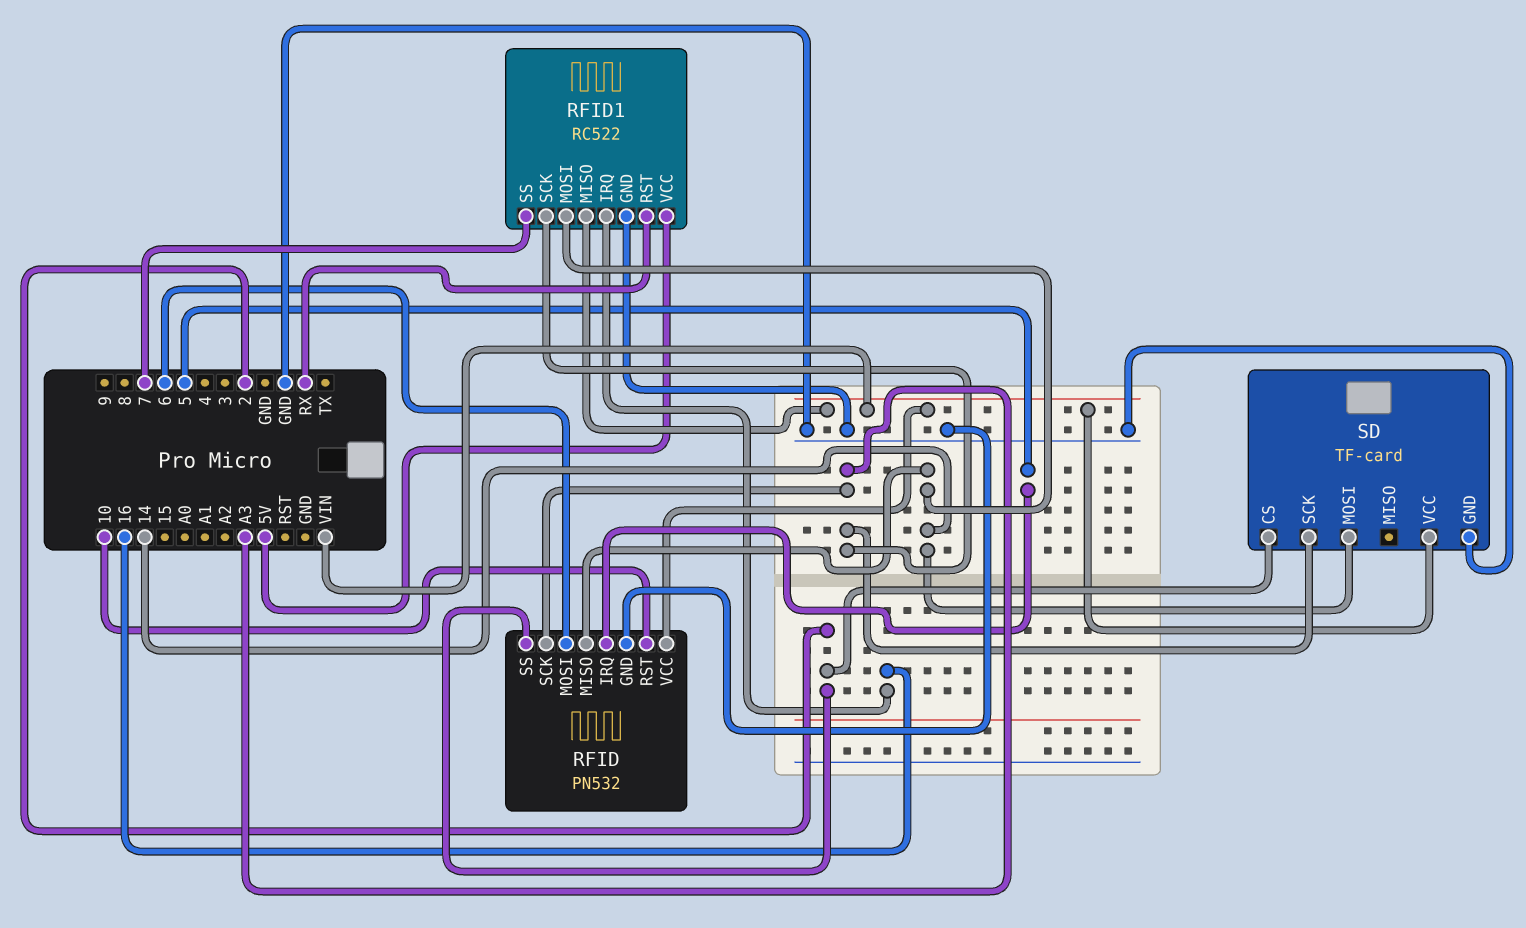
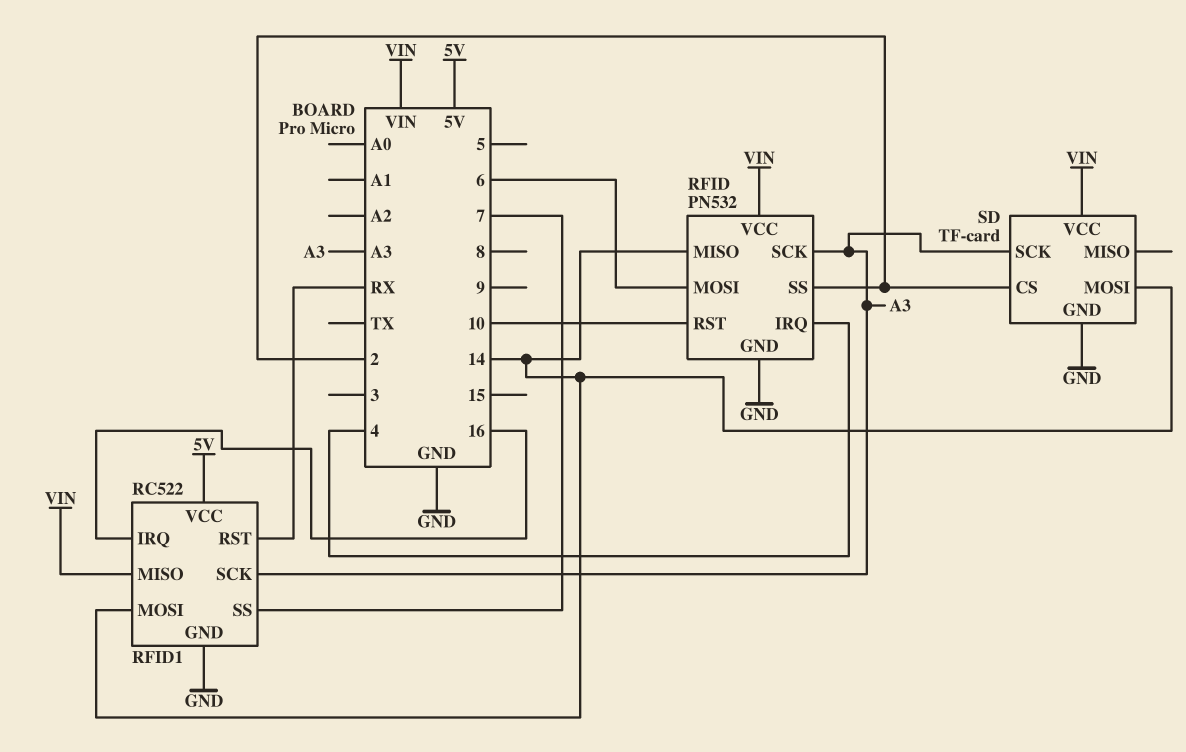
RFID pin IRQ: 5 -> 4

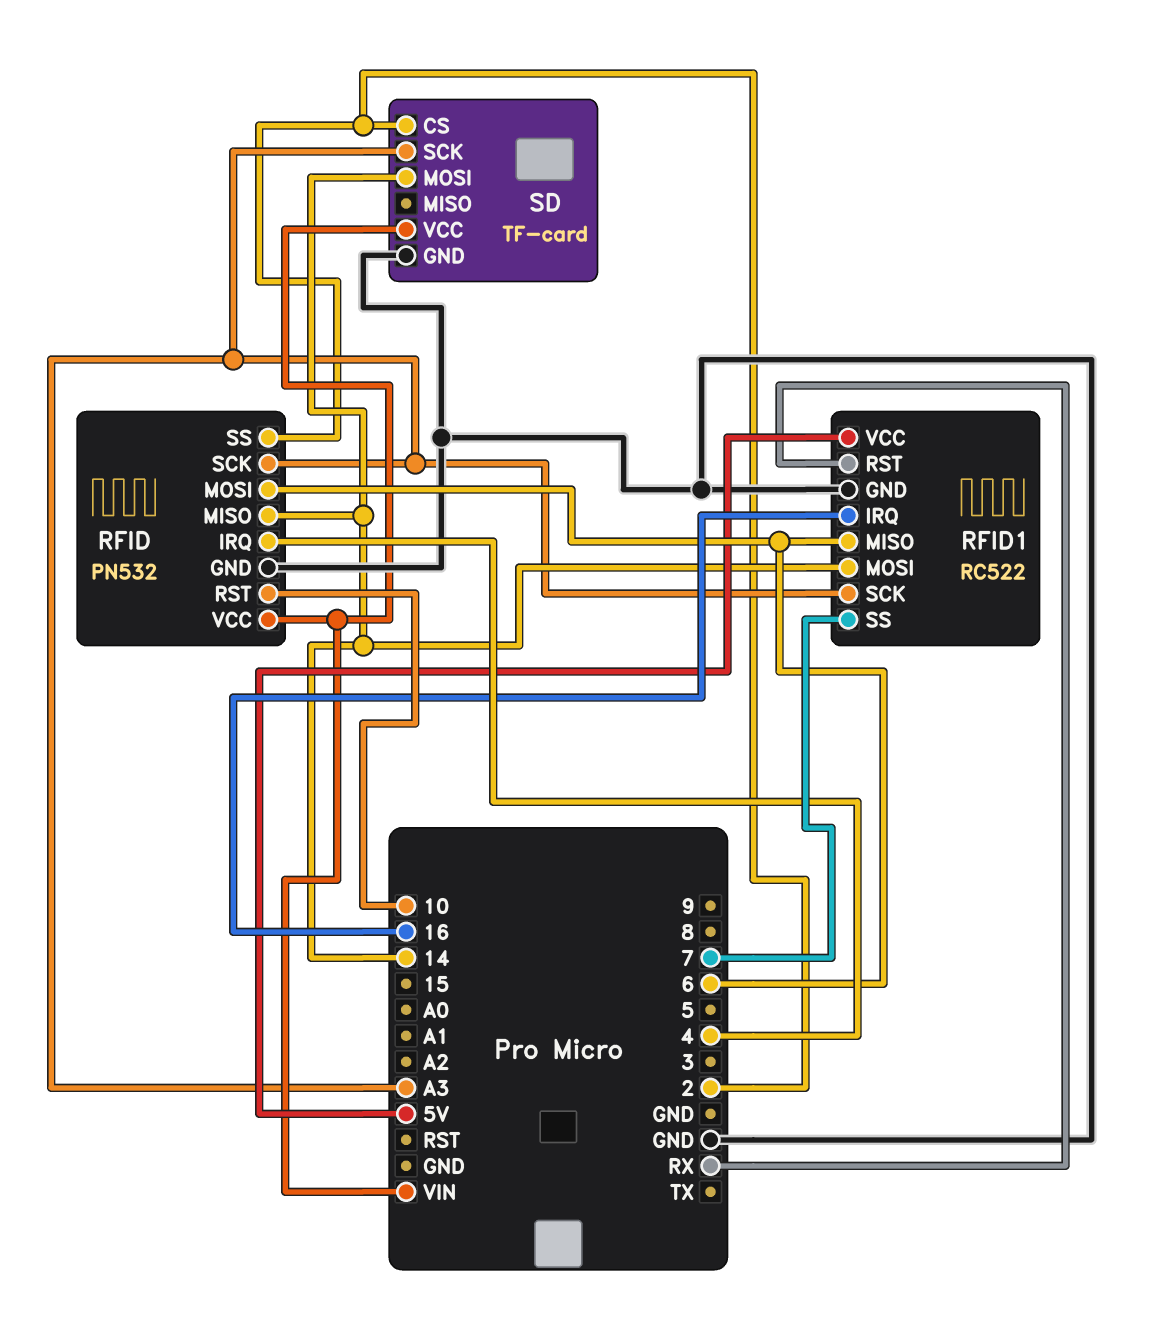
RFID1 pin MISO: VIN -> 6

